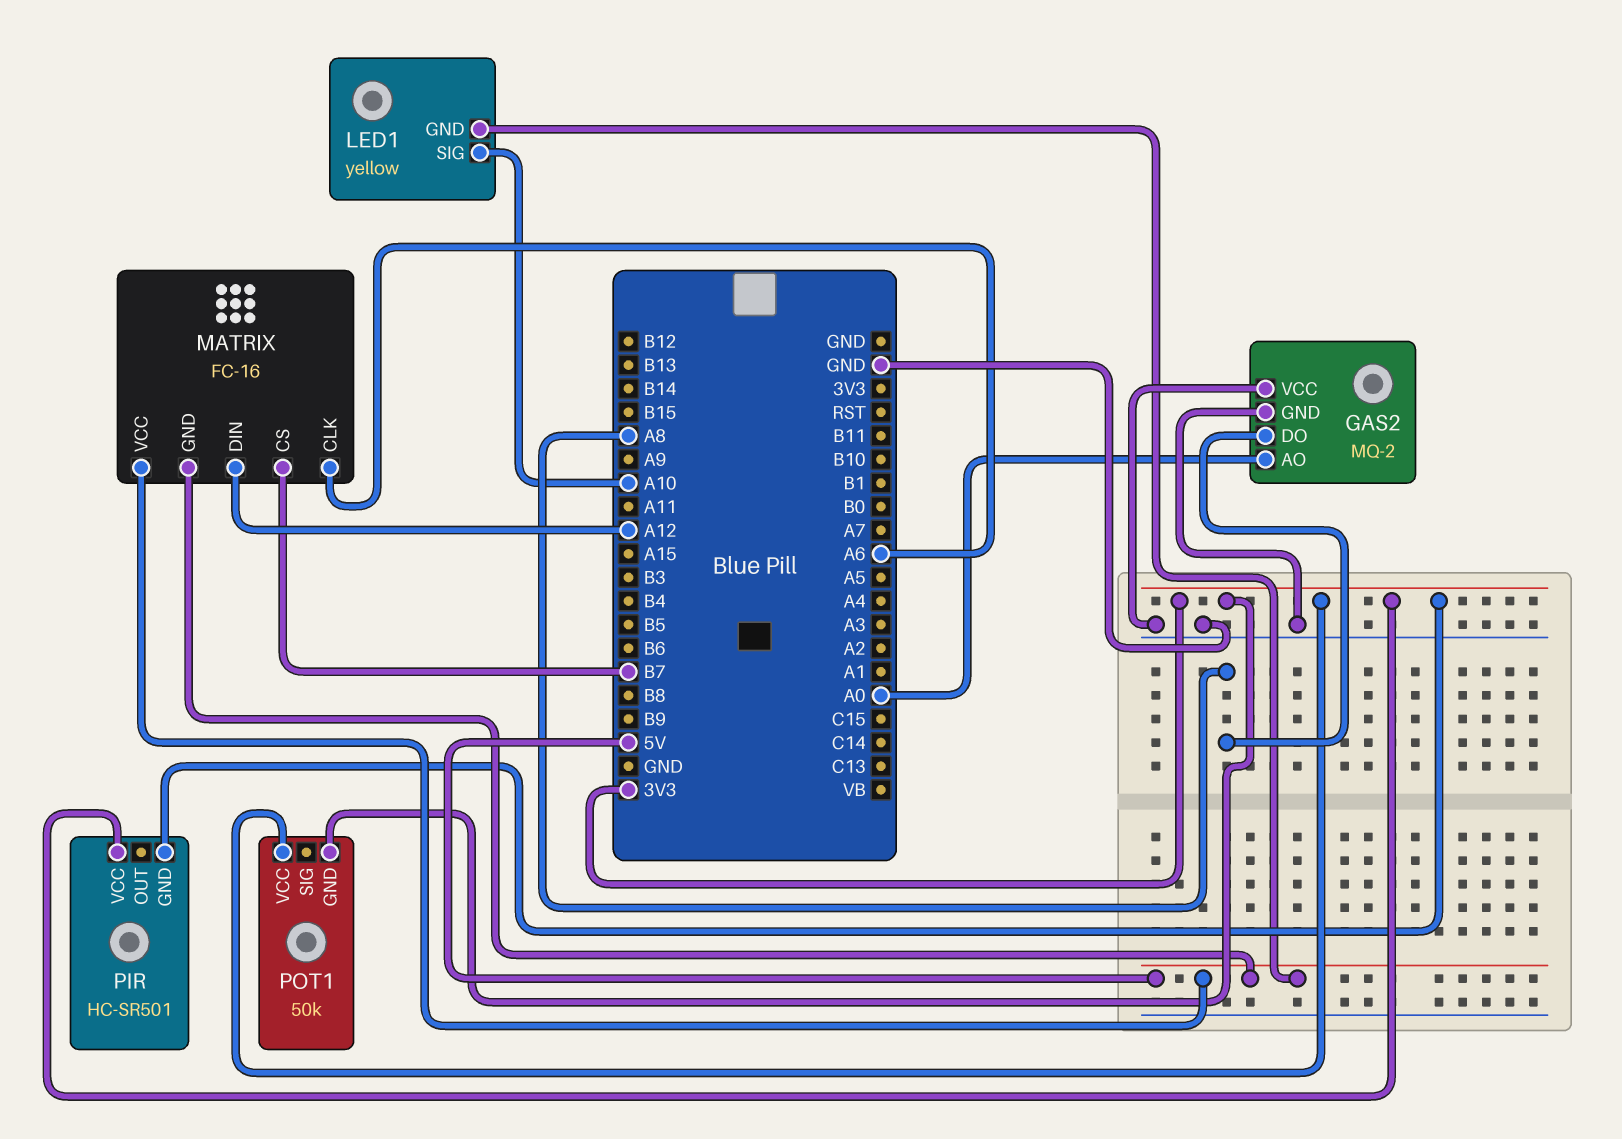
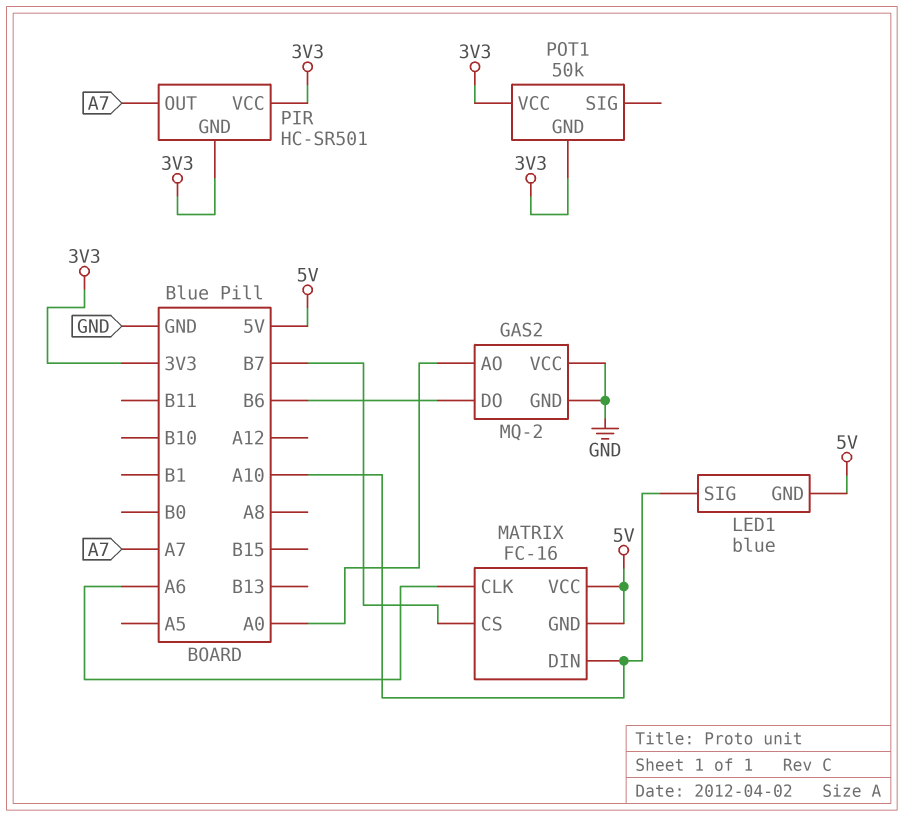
GAS2 pin DO: A8 -> B6
LED1: yellow -> blue
MATRIX pin DIN: A12 -> A10
PIR pin OUT: none -> A7

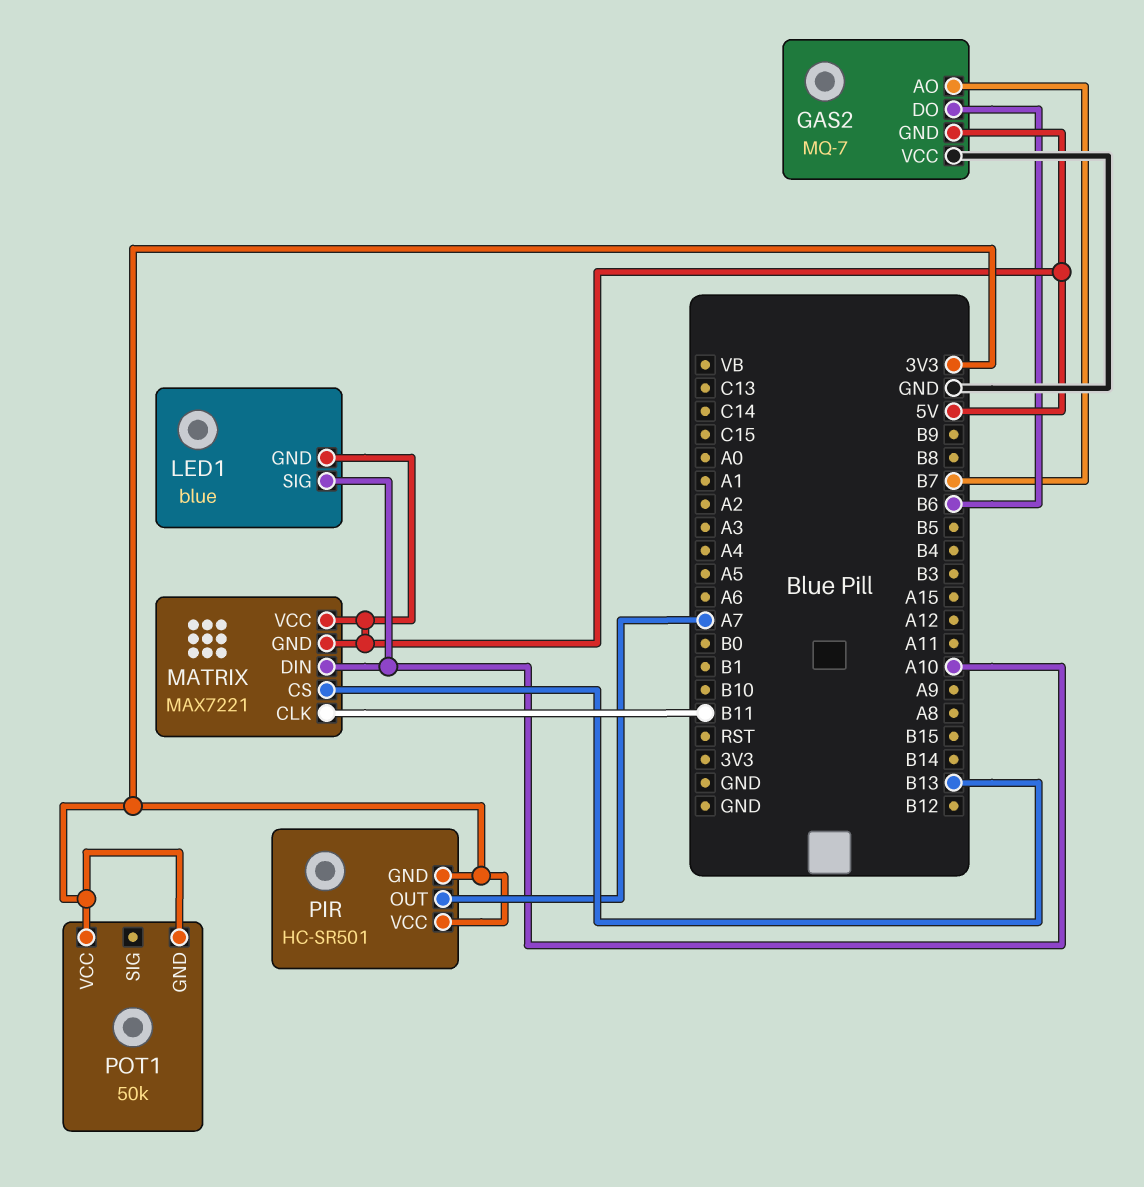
GAS2: MQ-2 -> MQ-7
GAS2 pin AO: A0 -> B7
GAS2 pin GND: GND -> 5V
MATRIX: FC-16 -> MAX7221
MATRIX pin CLK: A6 -> B11
MATRIX pin CS: B7 -> B13

